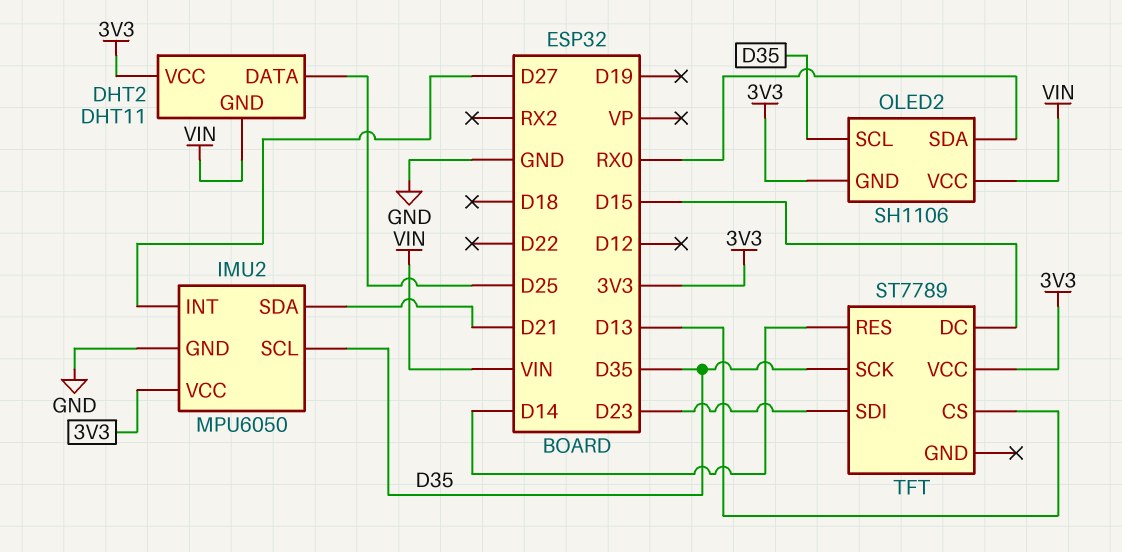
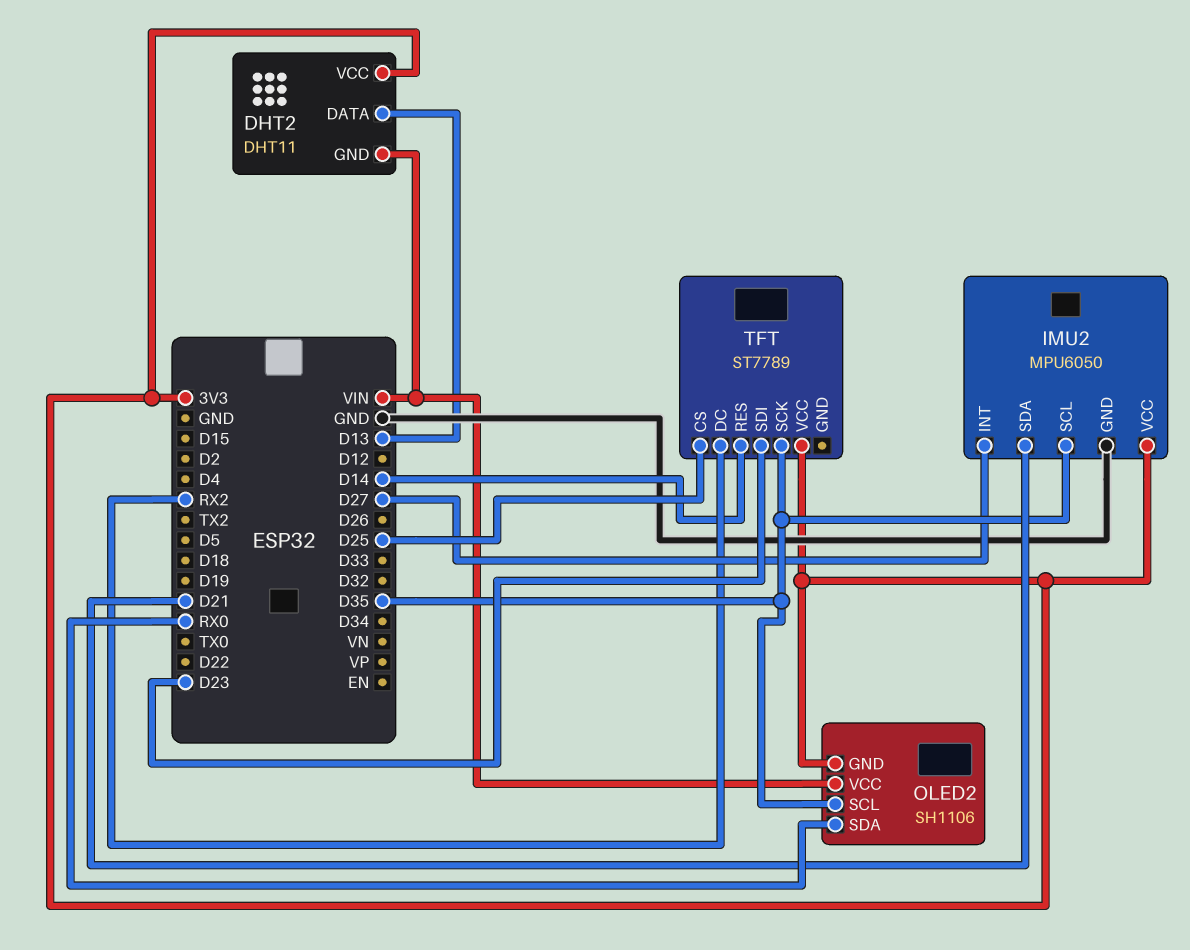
DHT2 pin DATA: D25 -> D13
TFT pin CS: D13 -> D25
TFT pin DC: D15 -> RX2

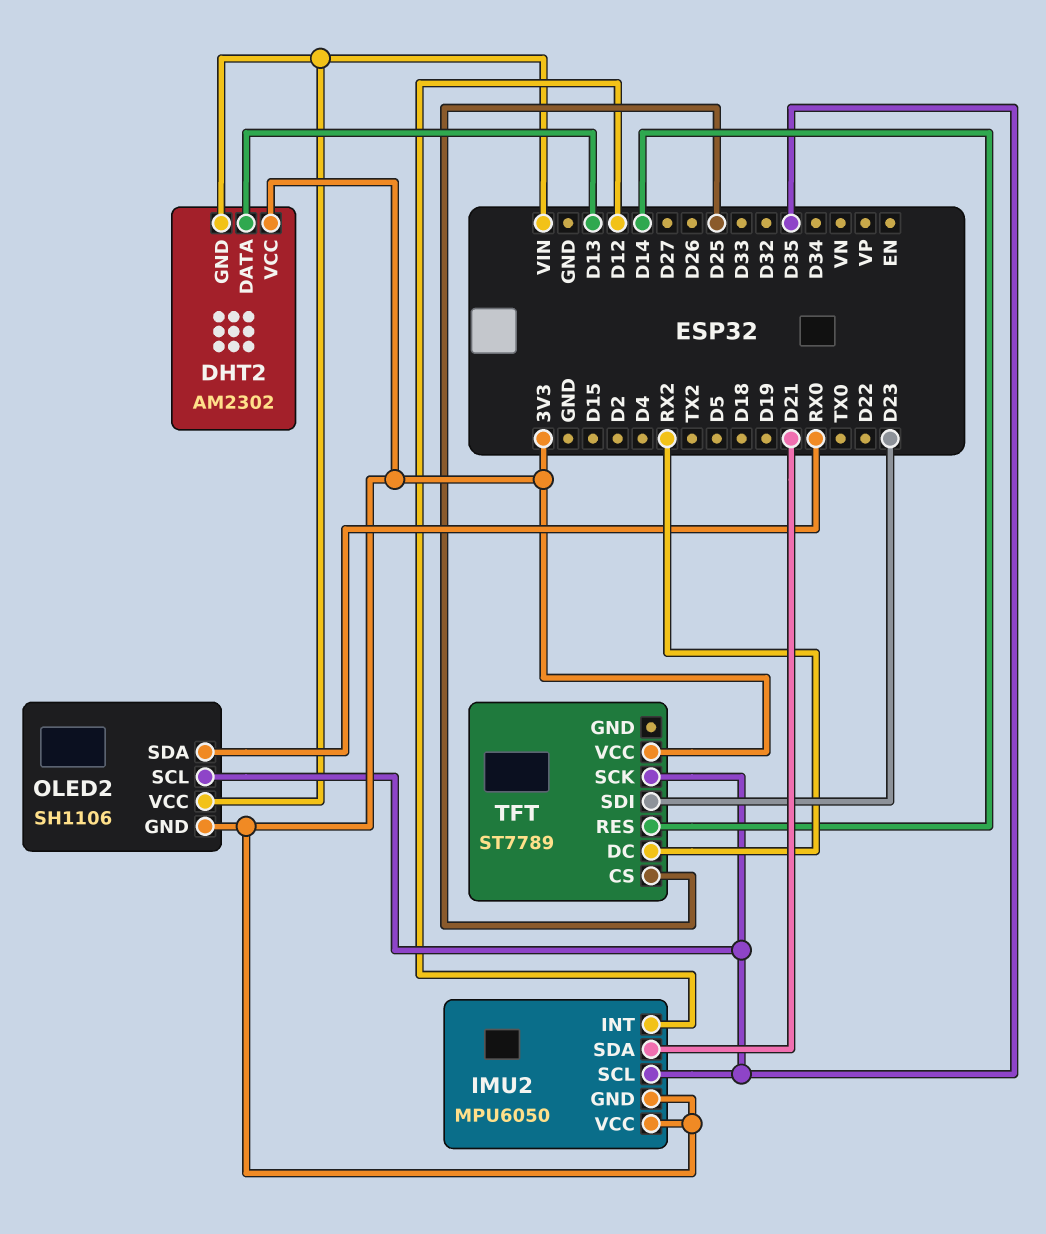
DHT2: DHT11 -> AM2302
IMU2 pin GND: GND -> 3V3
IMU2 pin INT: D27 -> D12

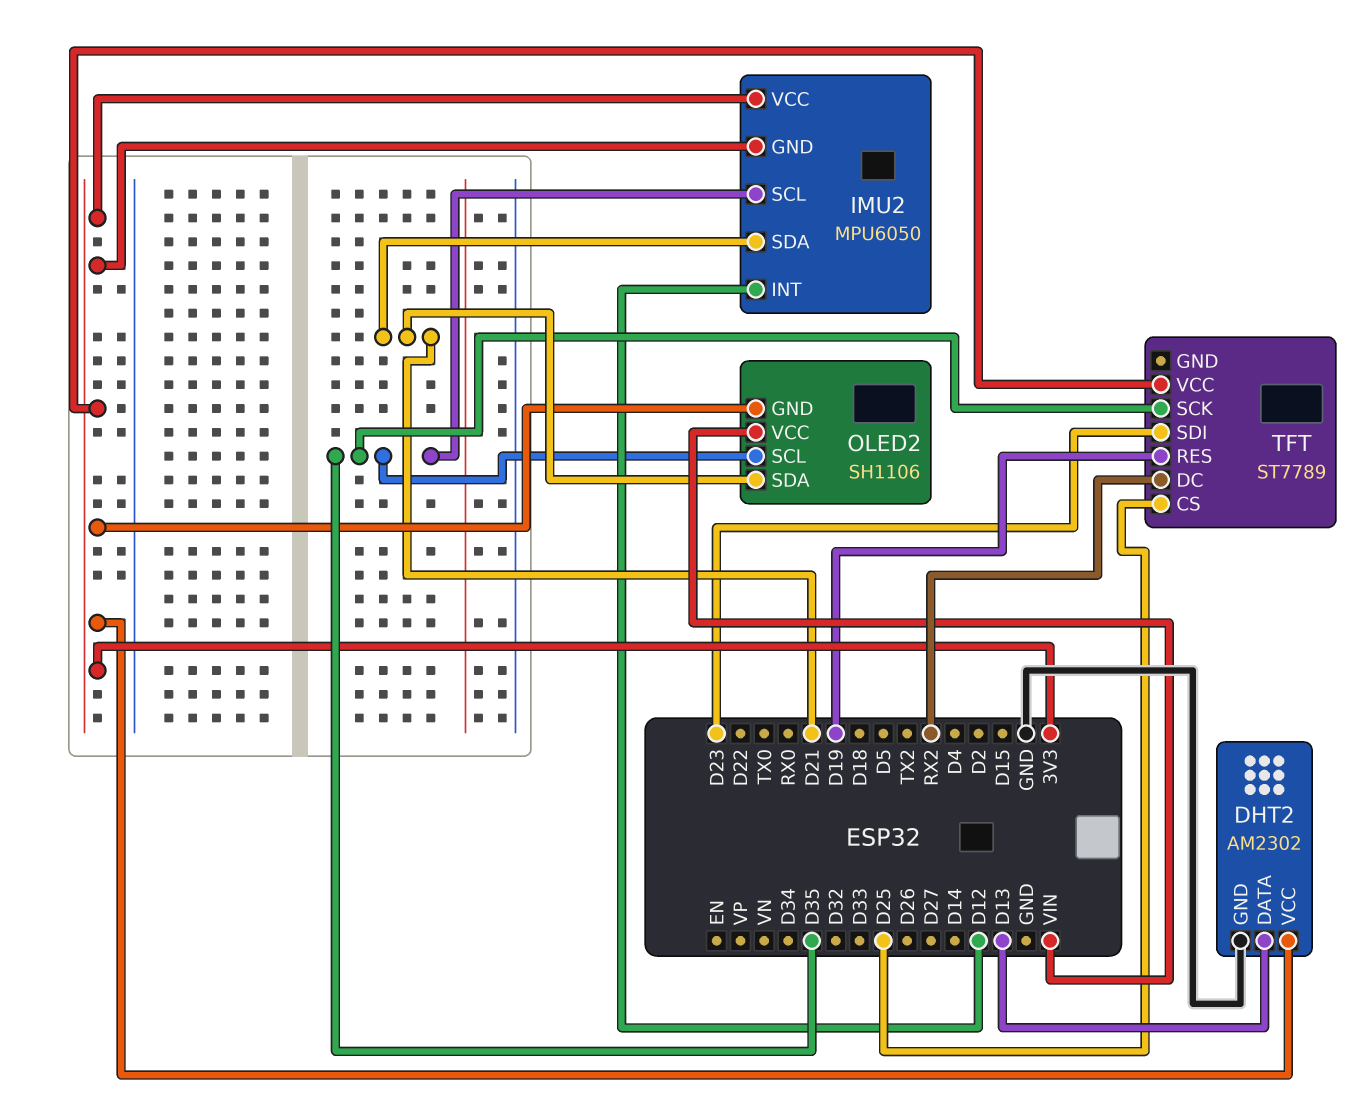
DHT2 pin GND: VIN -> GND
OLED2 pin SDA: RX0 -> D21
TFT pin RES: D14 -> D19

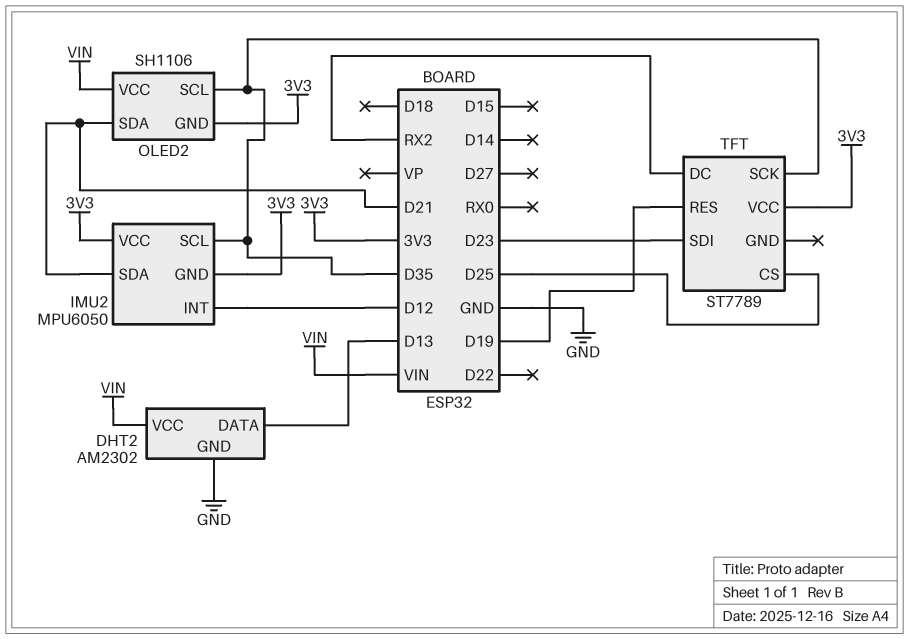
DHT2 pin VCC: 3V3 -> VIN

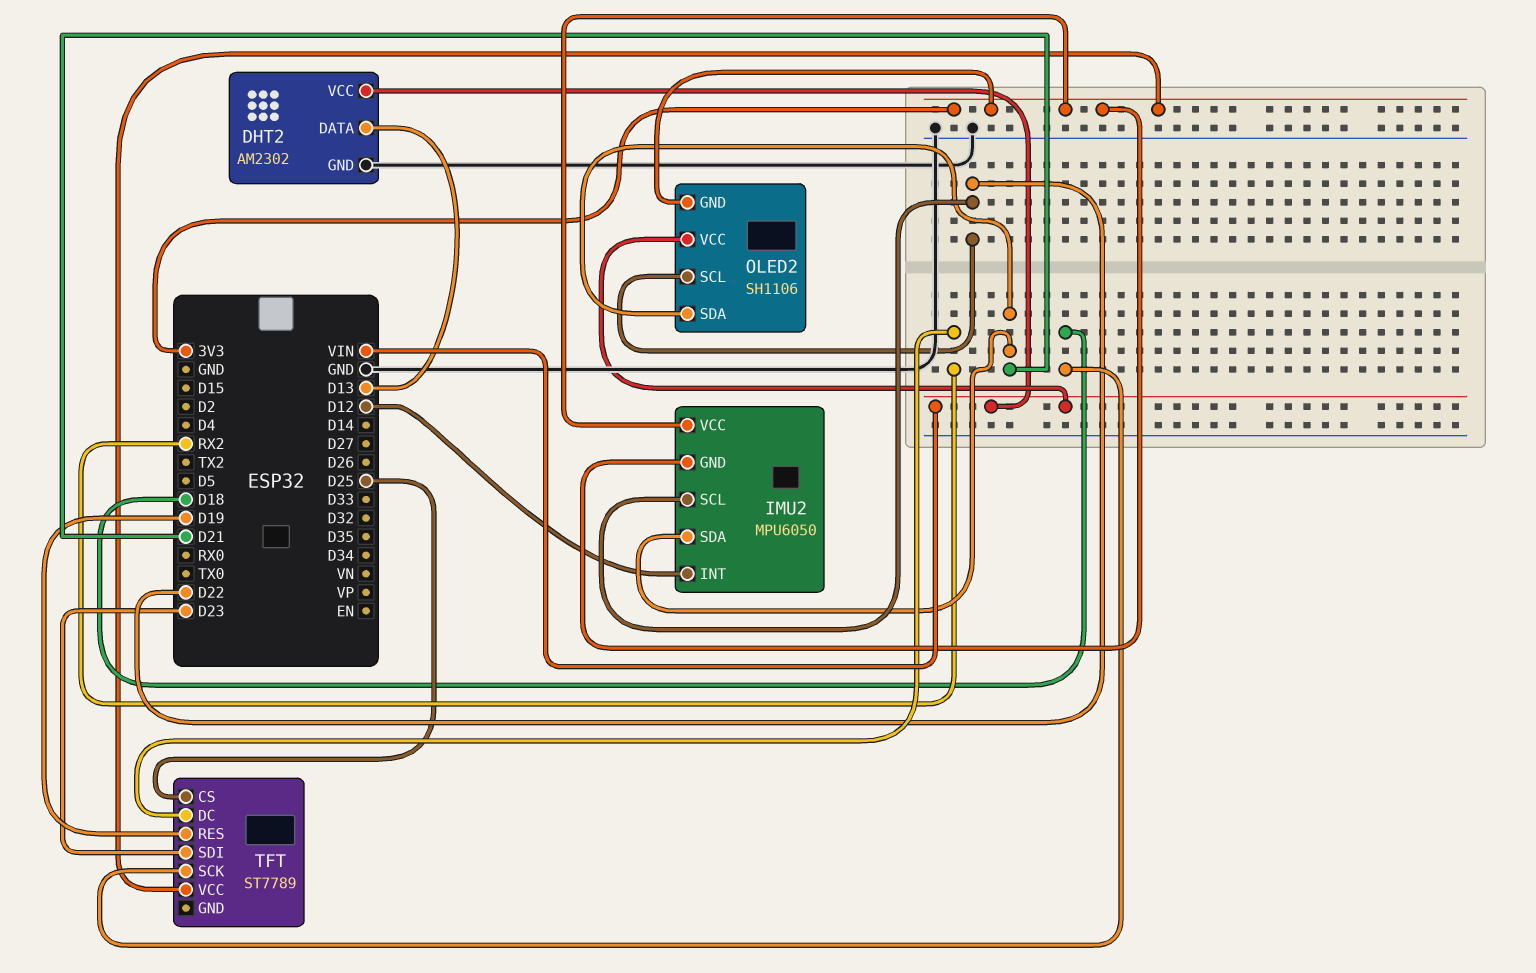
IMU2 pin SCL: D35 -> D22
OLED2 pin SCL: D35 -> D22
TFT pin SCK: D35 -> D18

